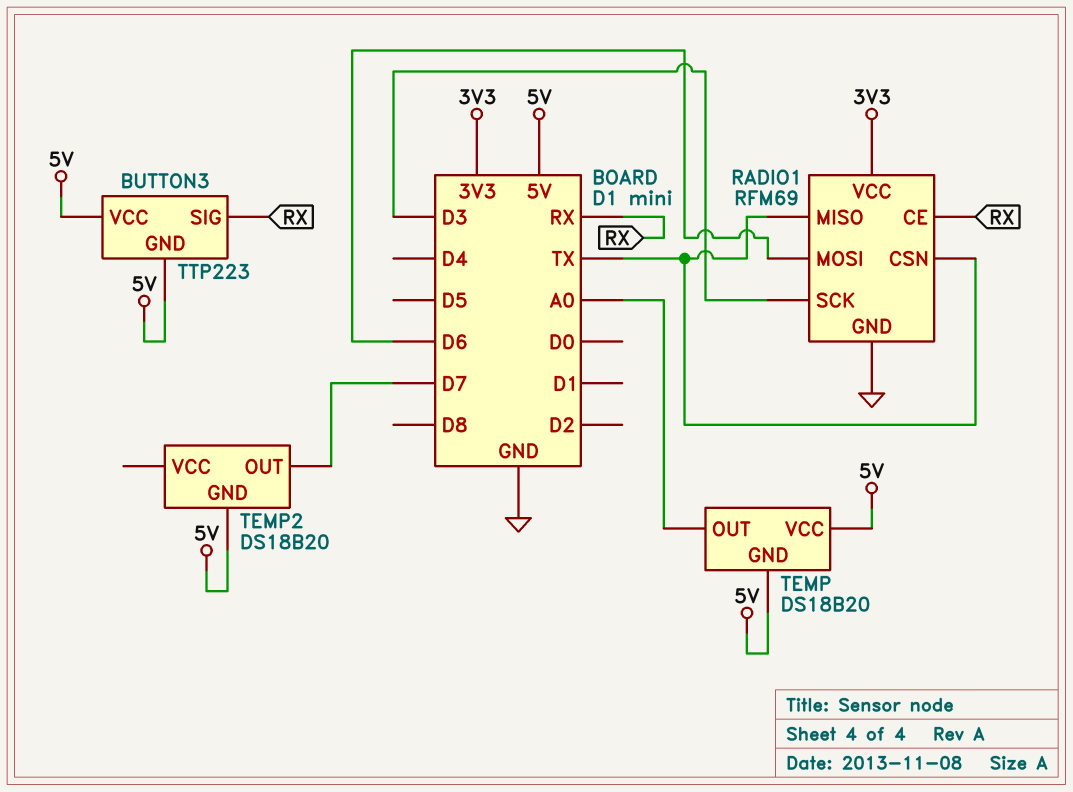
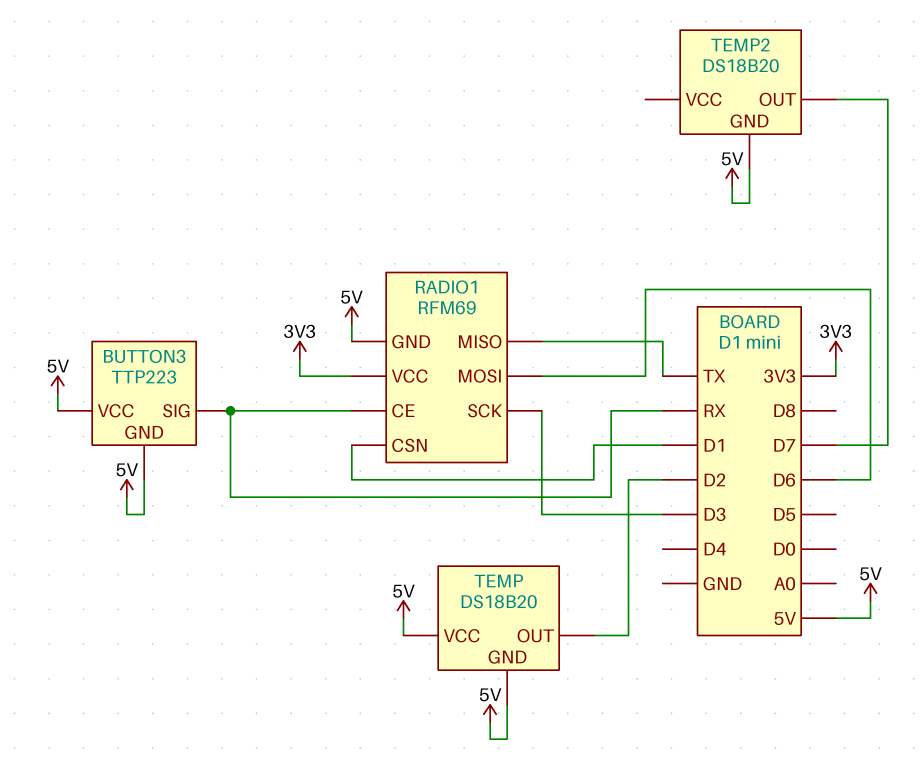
RADIO1 pin CSN: TX -> D1
RADIO1 pin GND: GND -> 5V
TEMP pin OUT: A0 -> D2

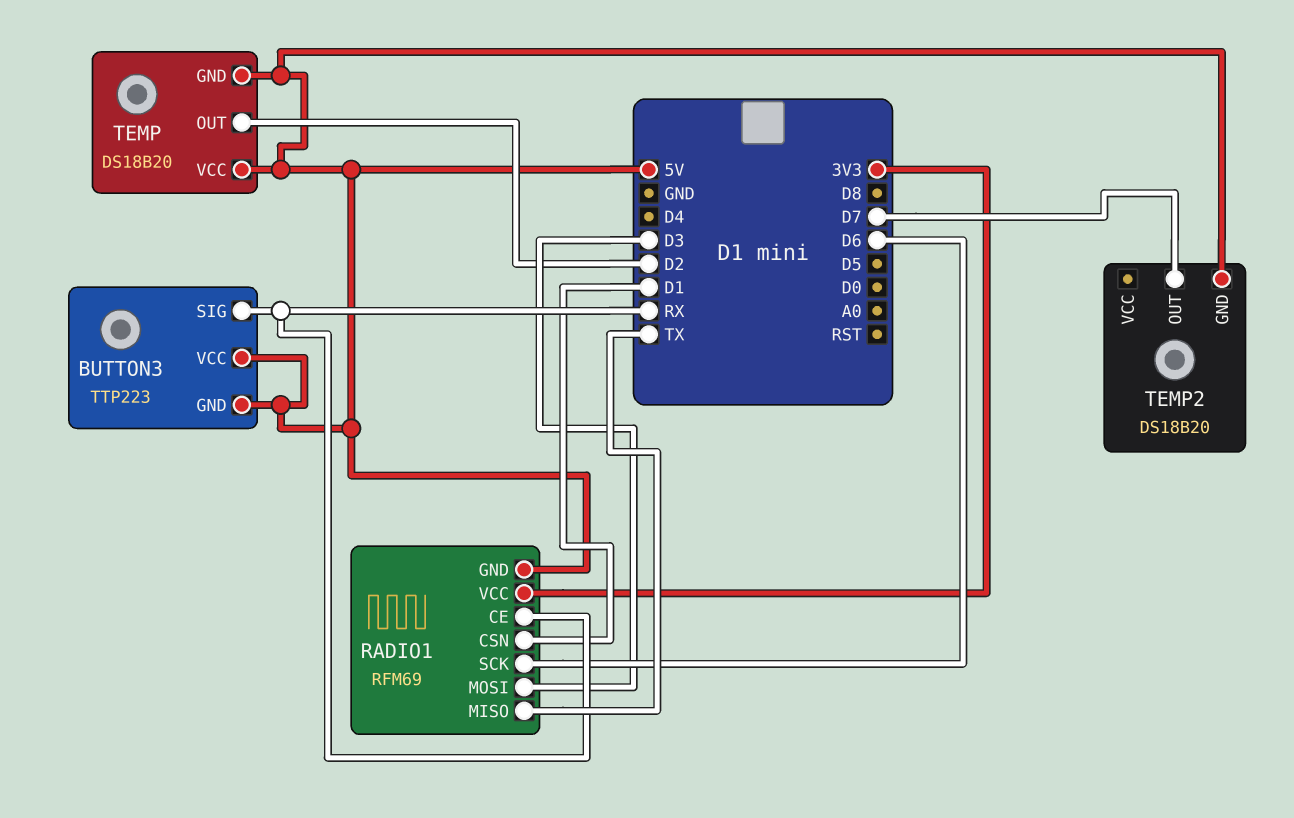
RADIO1 pin MOSI: D6 -> D3
RADIO1 pin SCK: D3 -> D6

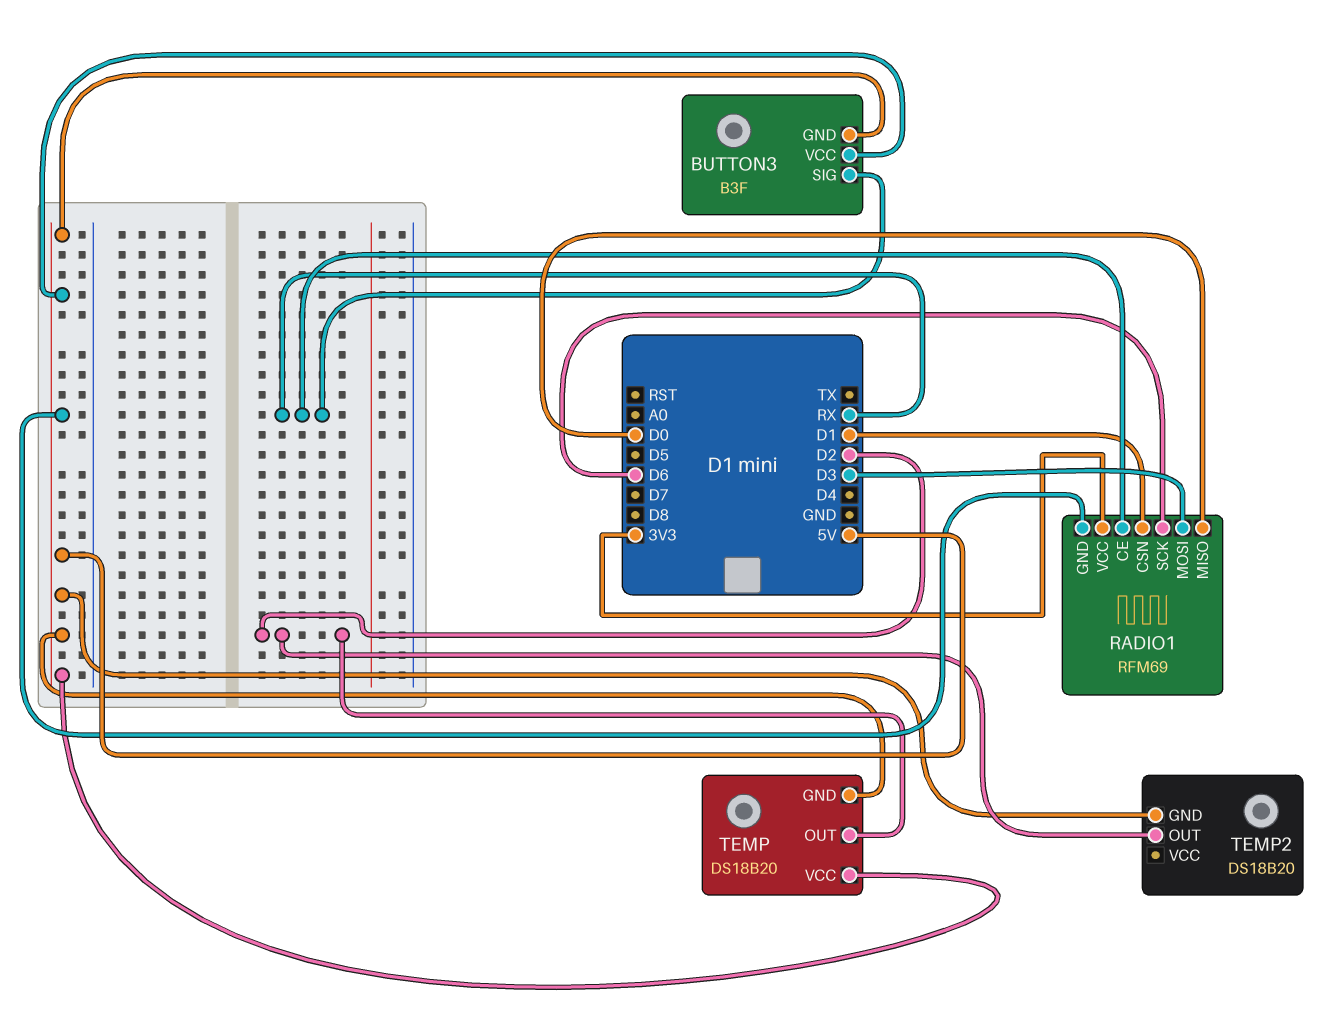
BUTTON3: TTP223 -> B3F
RADIO1 pin MISO: TX -> D0
TEMP2 pin OUT: D7 -> D2

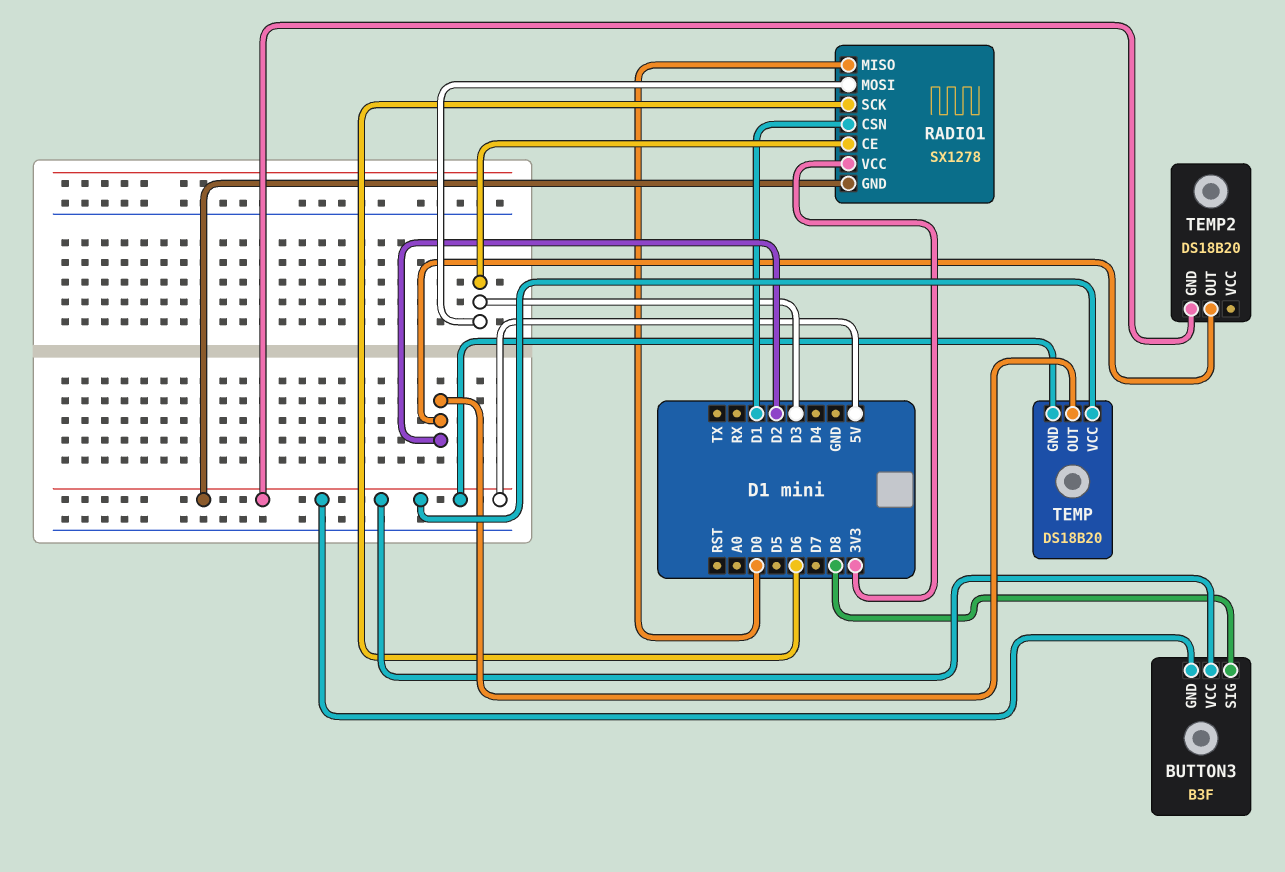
BUTTON3 pin SIG: RX -> D8
RADIO1: RFM69 -> SX1278
RADIO1 pin CE: RX -> D3

